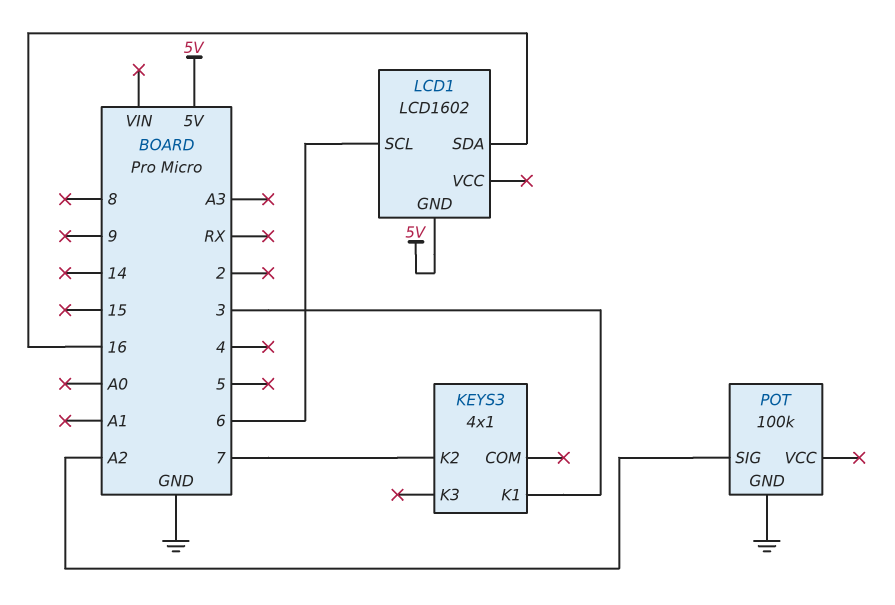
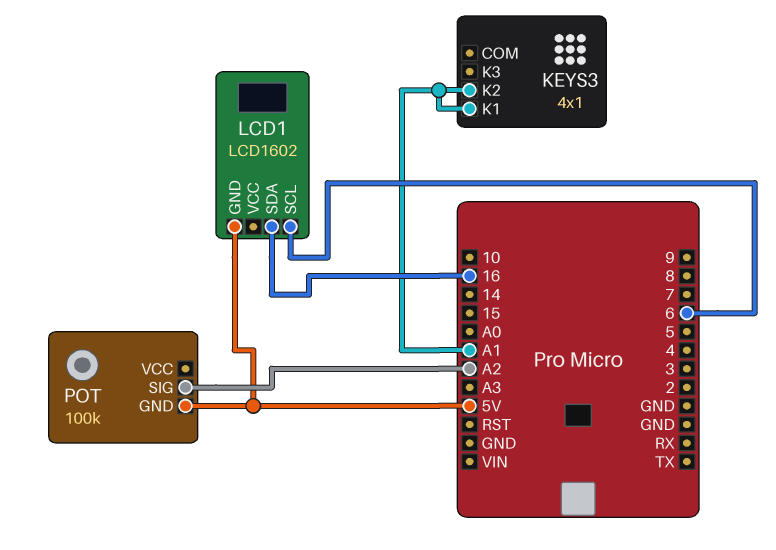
KEYS3 pin K1: 3 -> A1
KEYS3 pin K2: 7 -> A1
POT pin GND: GND -> 5V

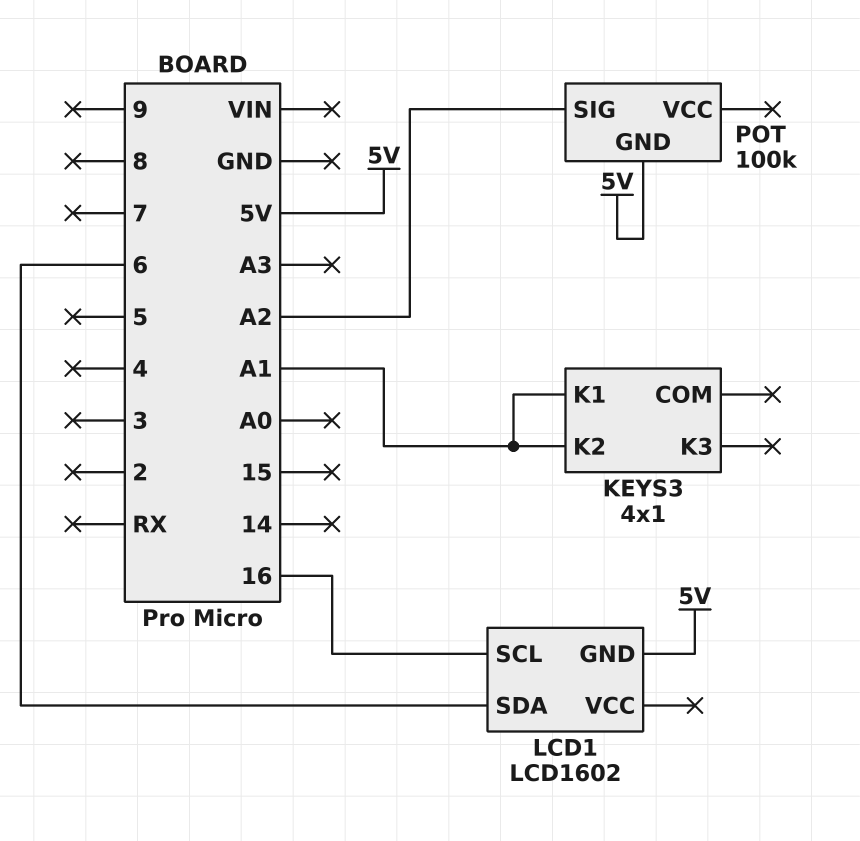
LCD1 pin SCL: 6 -> 16
LCD1 pin SDA: 16 -> 6

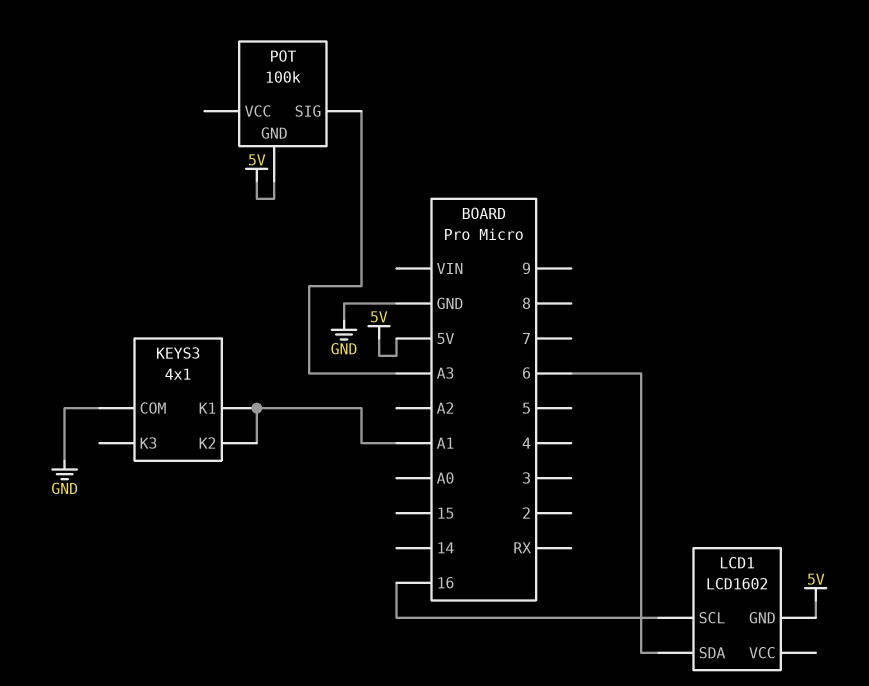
KEYS3 pin COM: none -> GND
POT pin SIG: A2 -> A3

